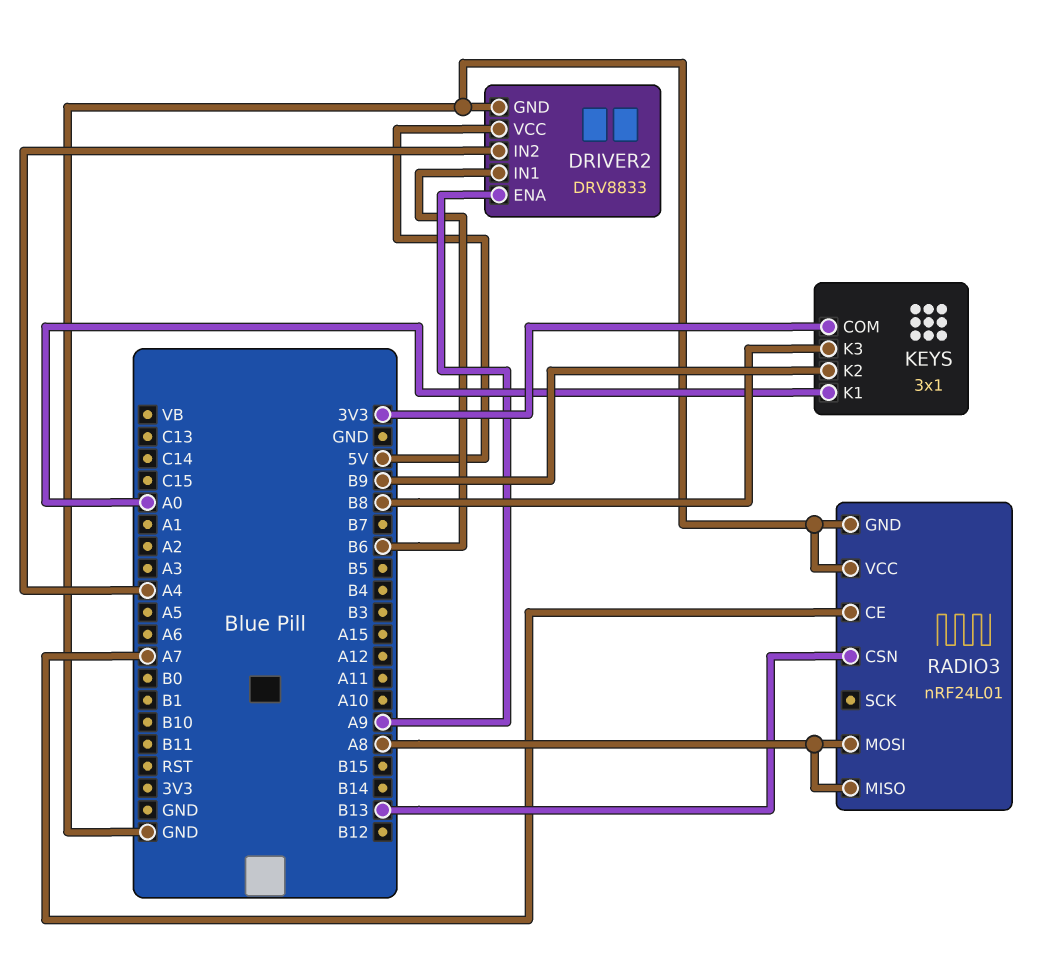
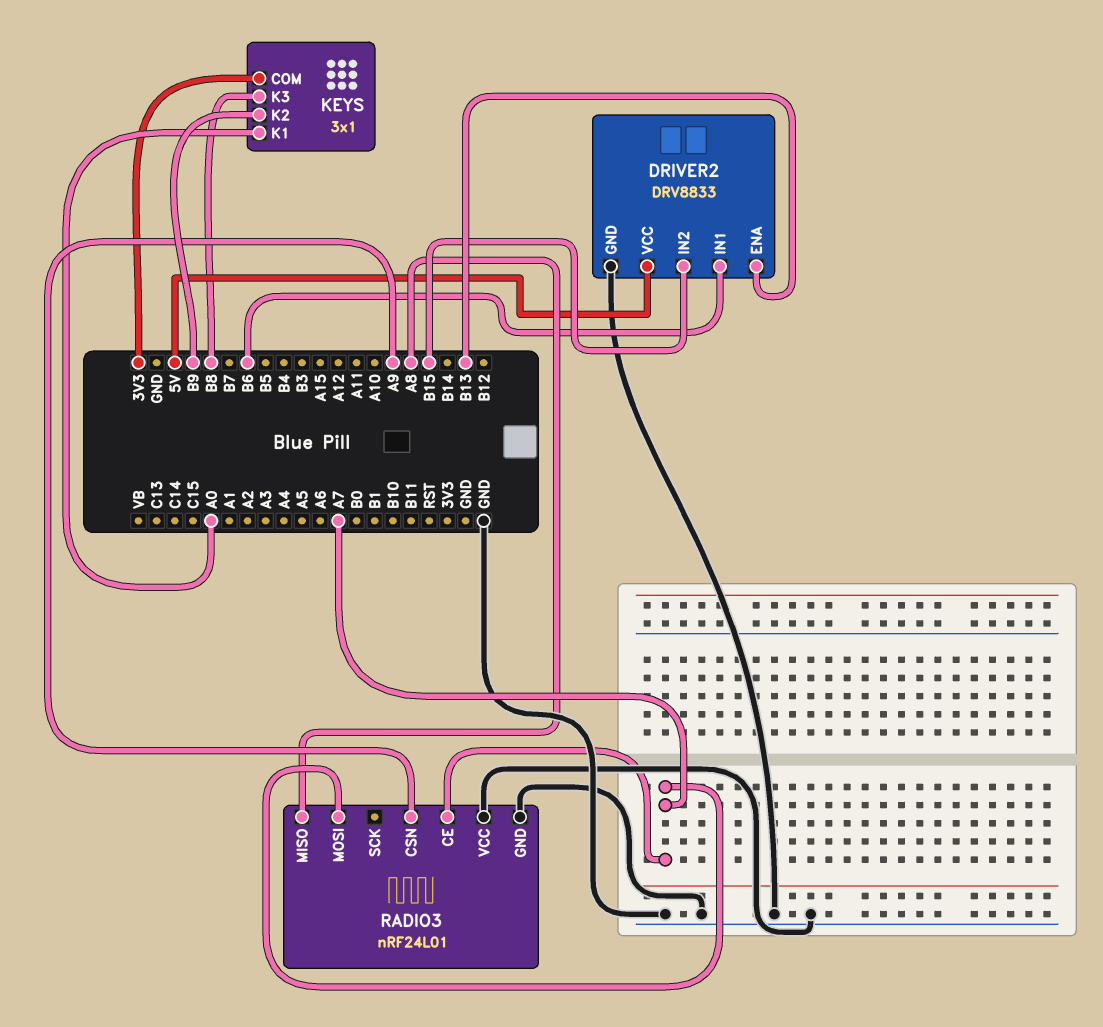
DRIVER2 pin ENA: A9 -> B13
DRIVER2 pin IN2: A4 -> B15
RADIO3 pin CSN: B13 -> A9
RADIO3 pin MOSI: A8 -> A7

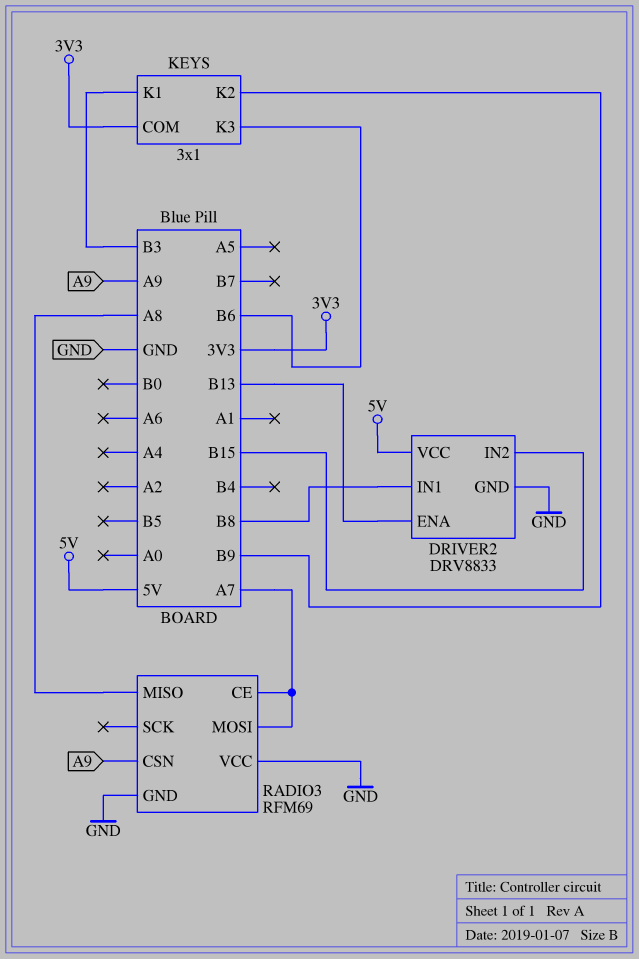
DRIVER2 pin IN1: B6 -> B8
KEYS pin K1: A0 -> B3
KEYS pin K3: B8 -> B6
RADIO3: nRF24L01 -> RFM69

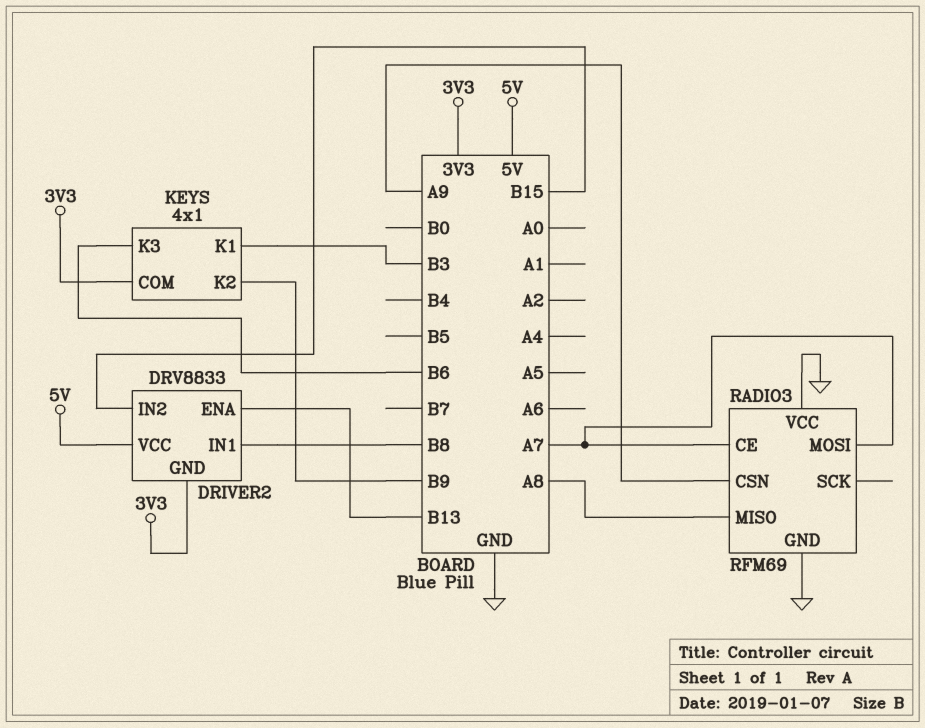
DRIVER2 pin GND: GND -> 3V3
KEYS: 3x1 -> 4x1

